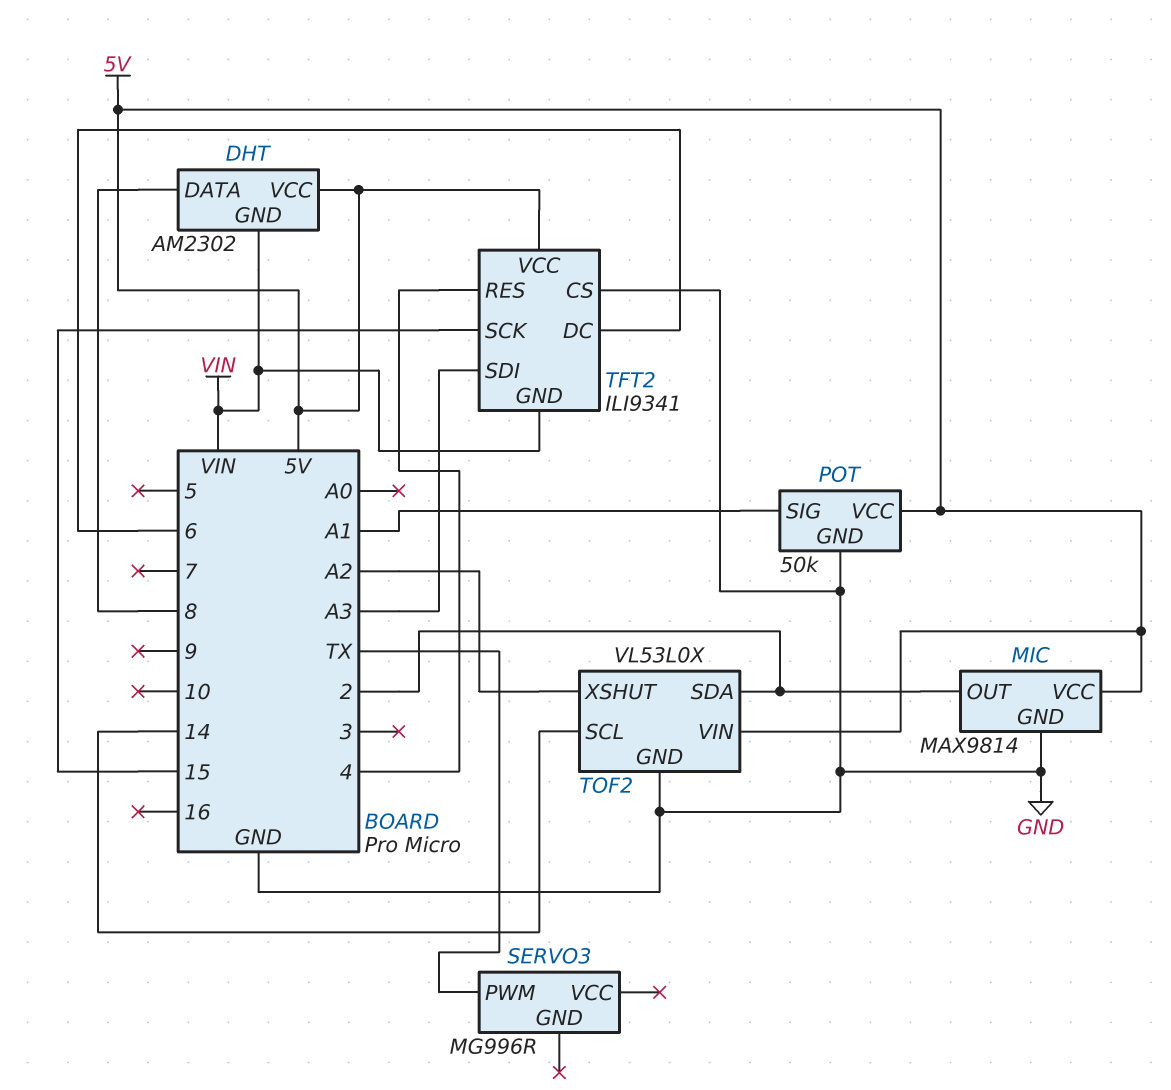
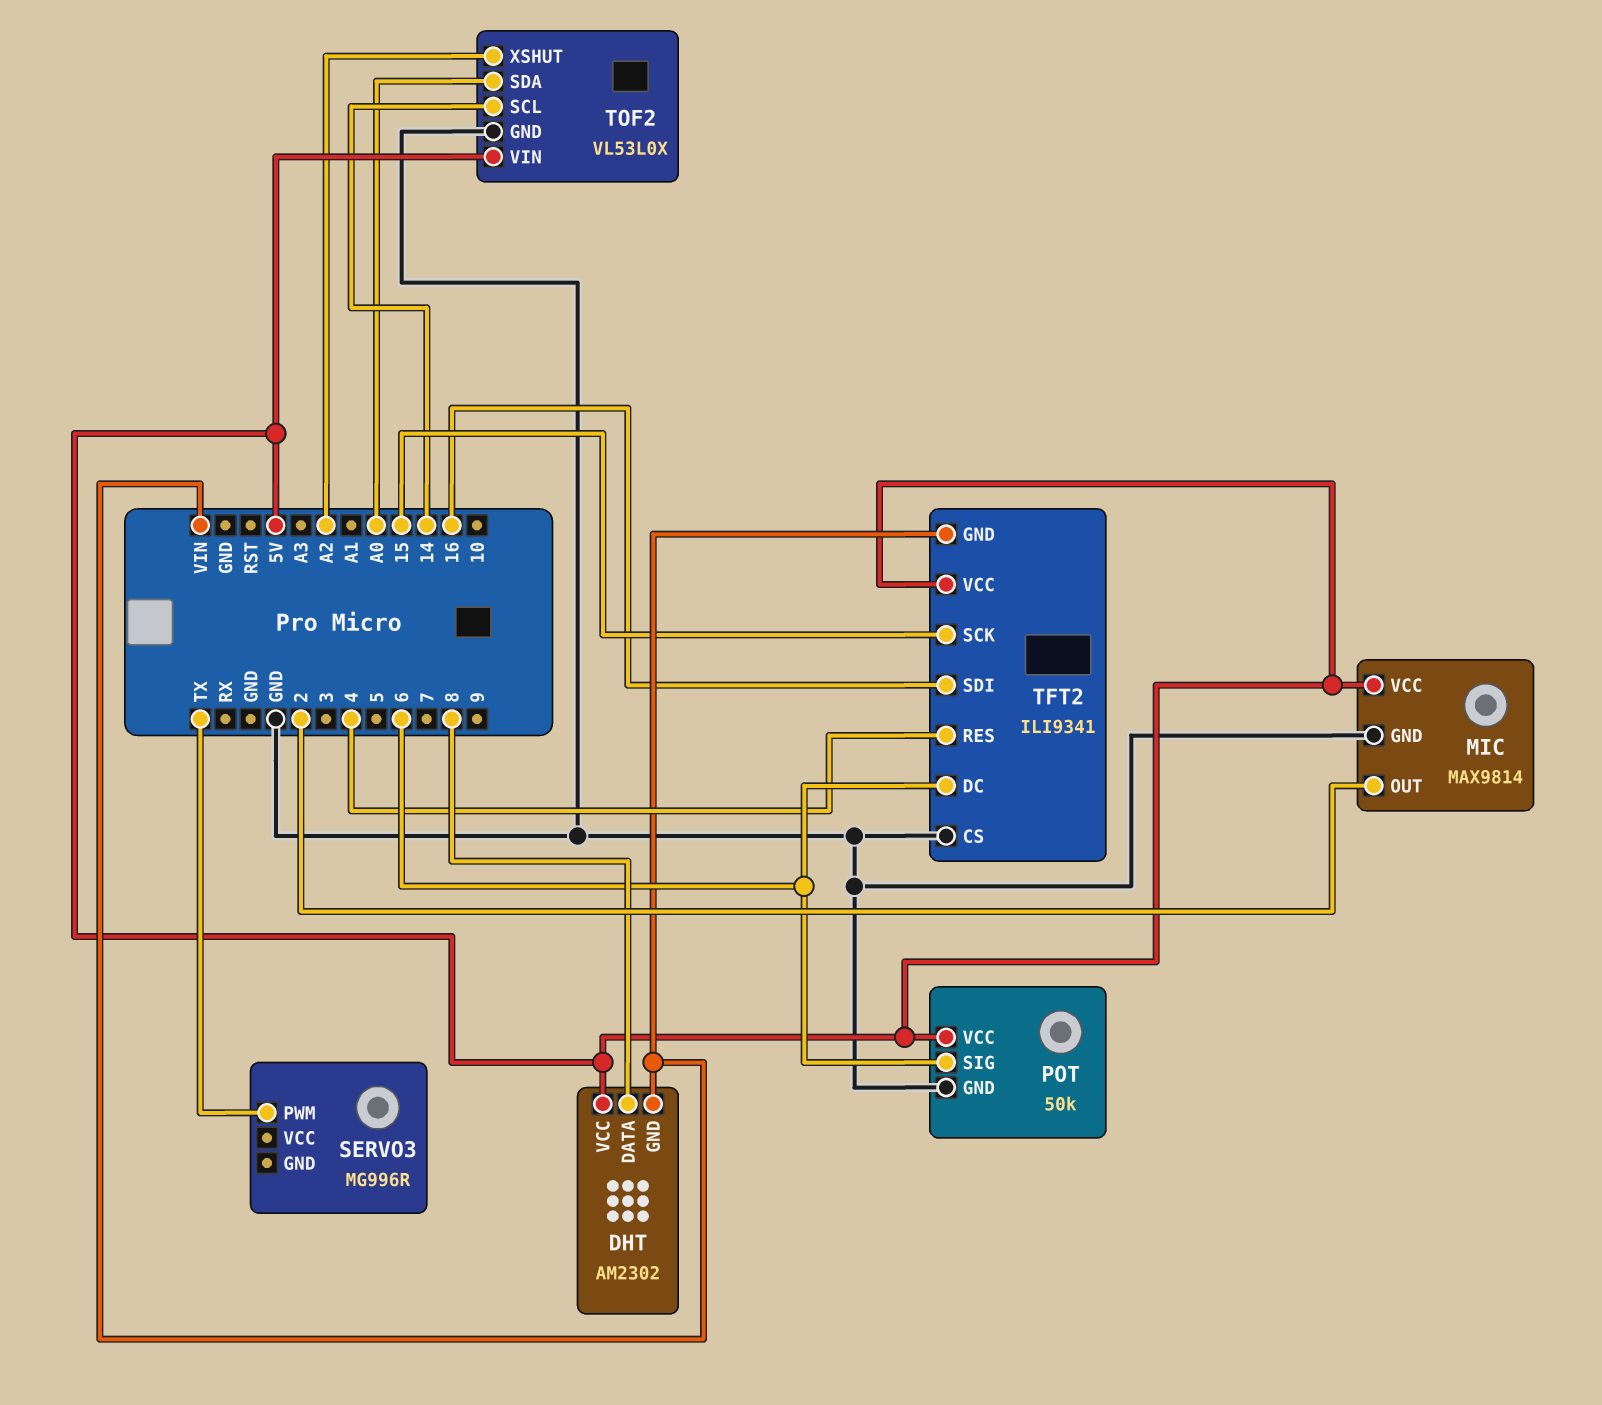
POT pin SIG: A1 -> 6
TFT2 pin SDI: A3 -> 16
TOF2 pin SDA: 2 -> A0

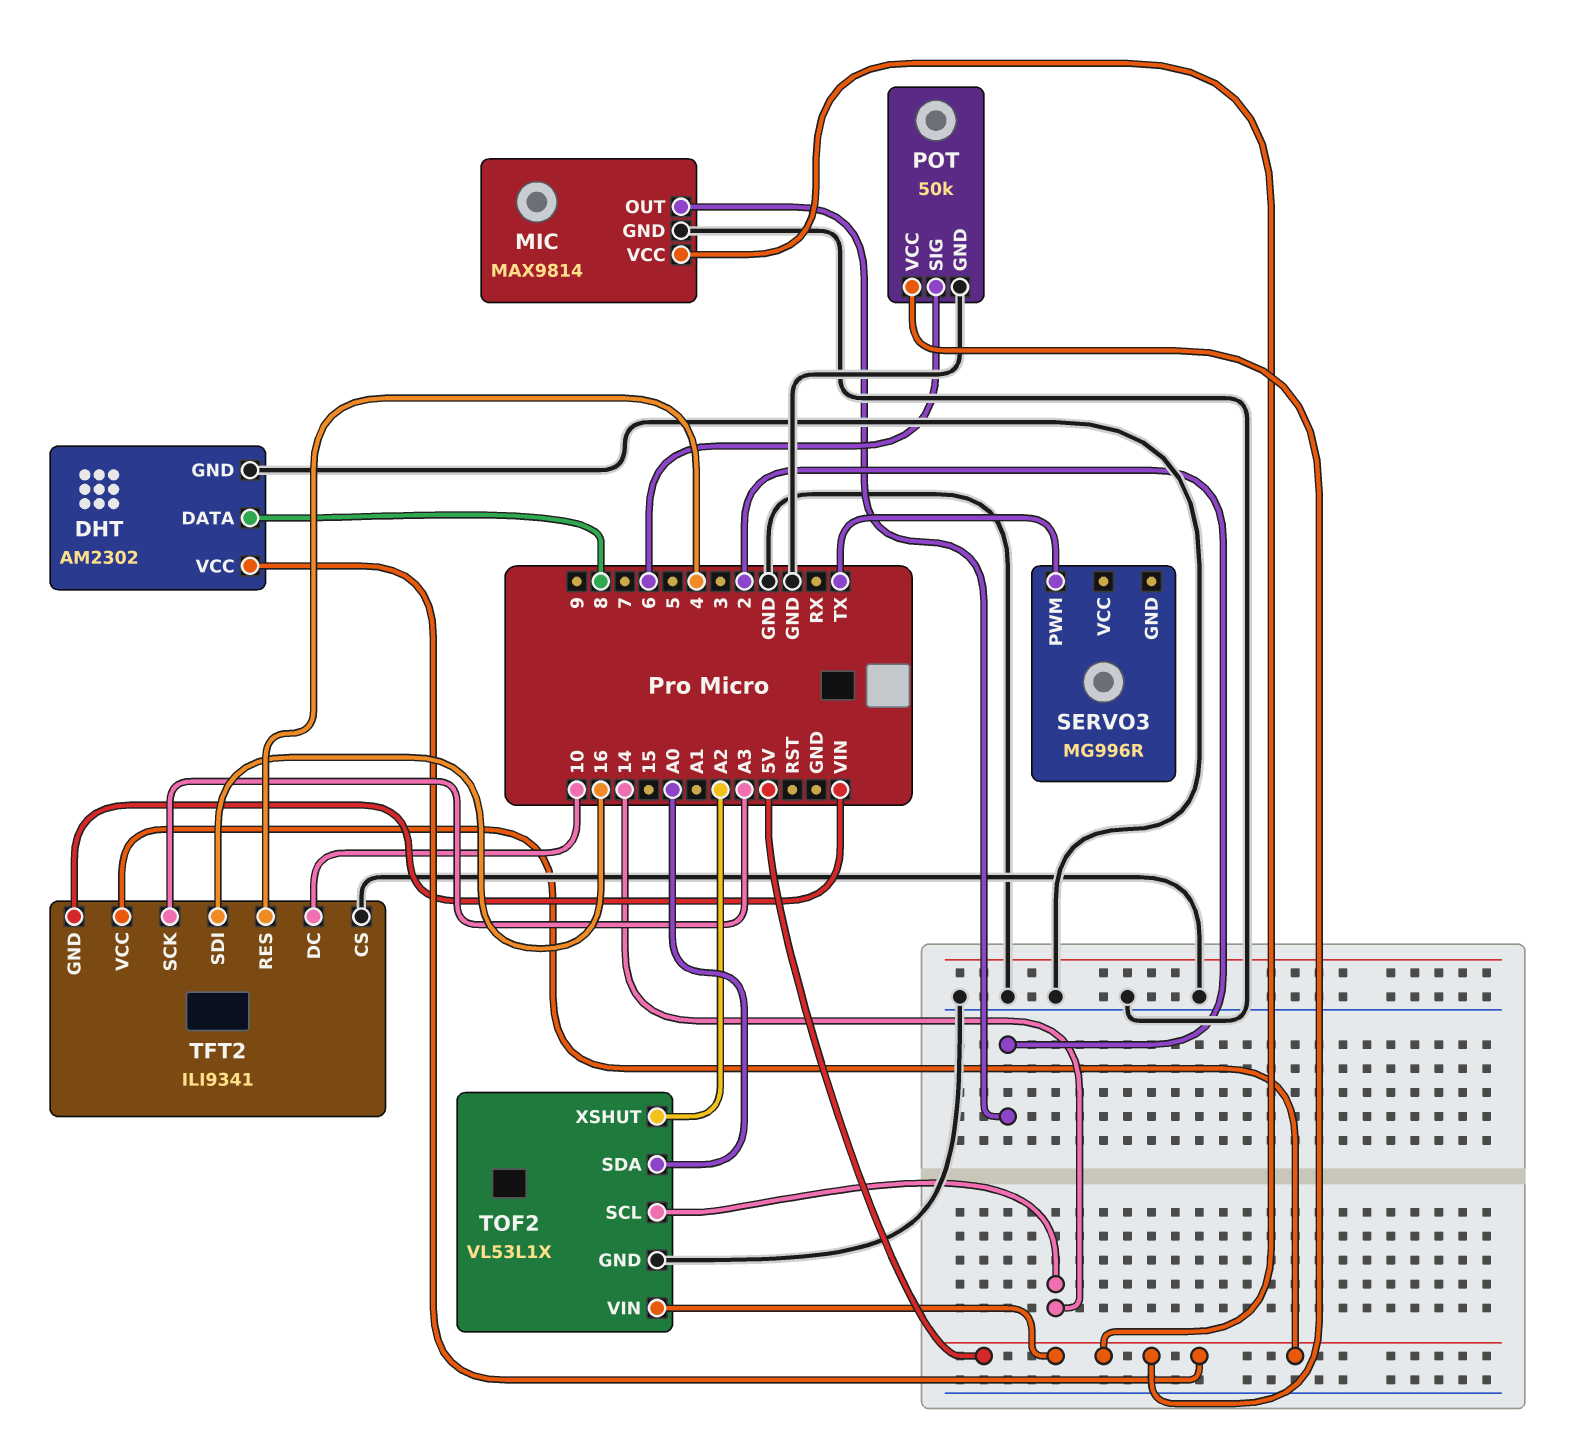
DHT pin GND: VIN -> GND
TFT2 pin DC: 6 -> 10
TFT2 pin SCK: 15 -> A3
TOF2: VL53L0X -> VL53L1X

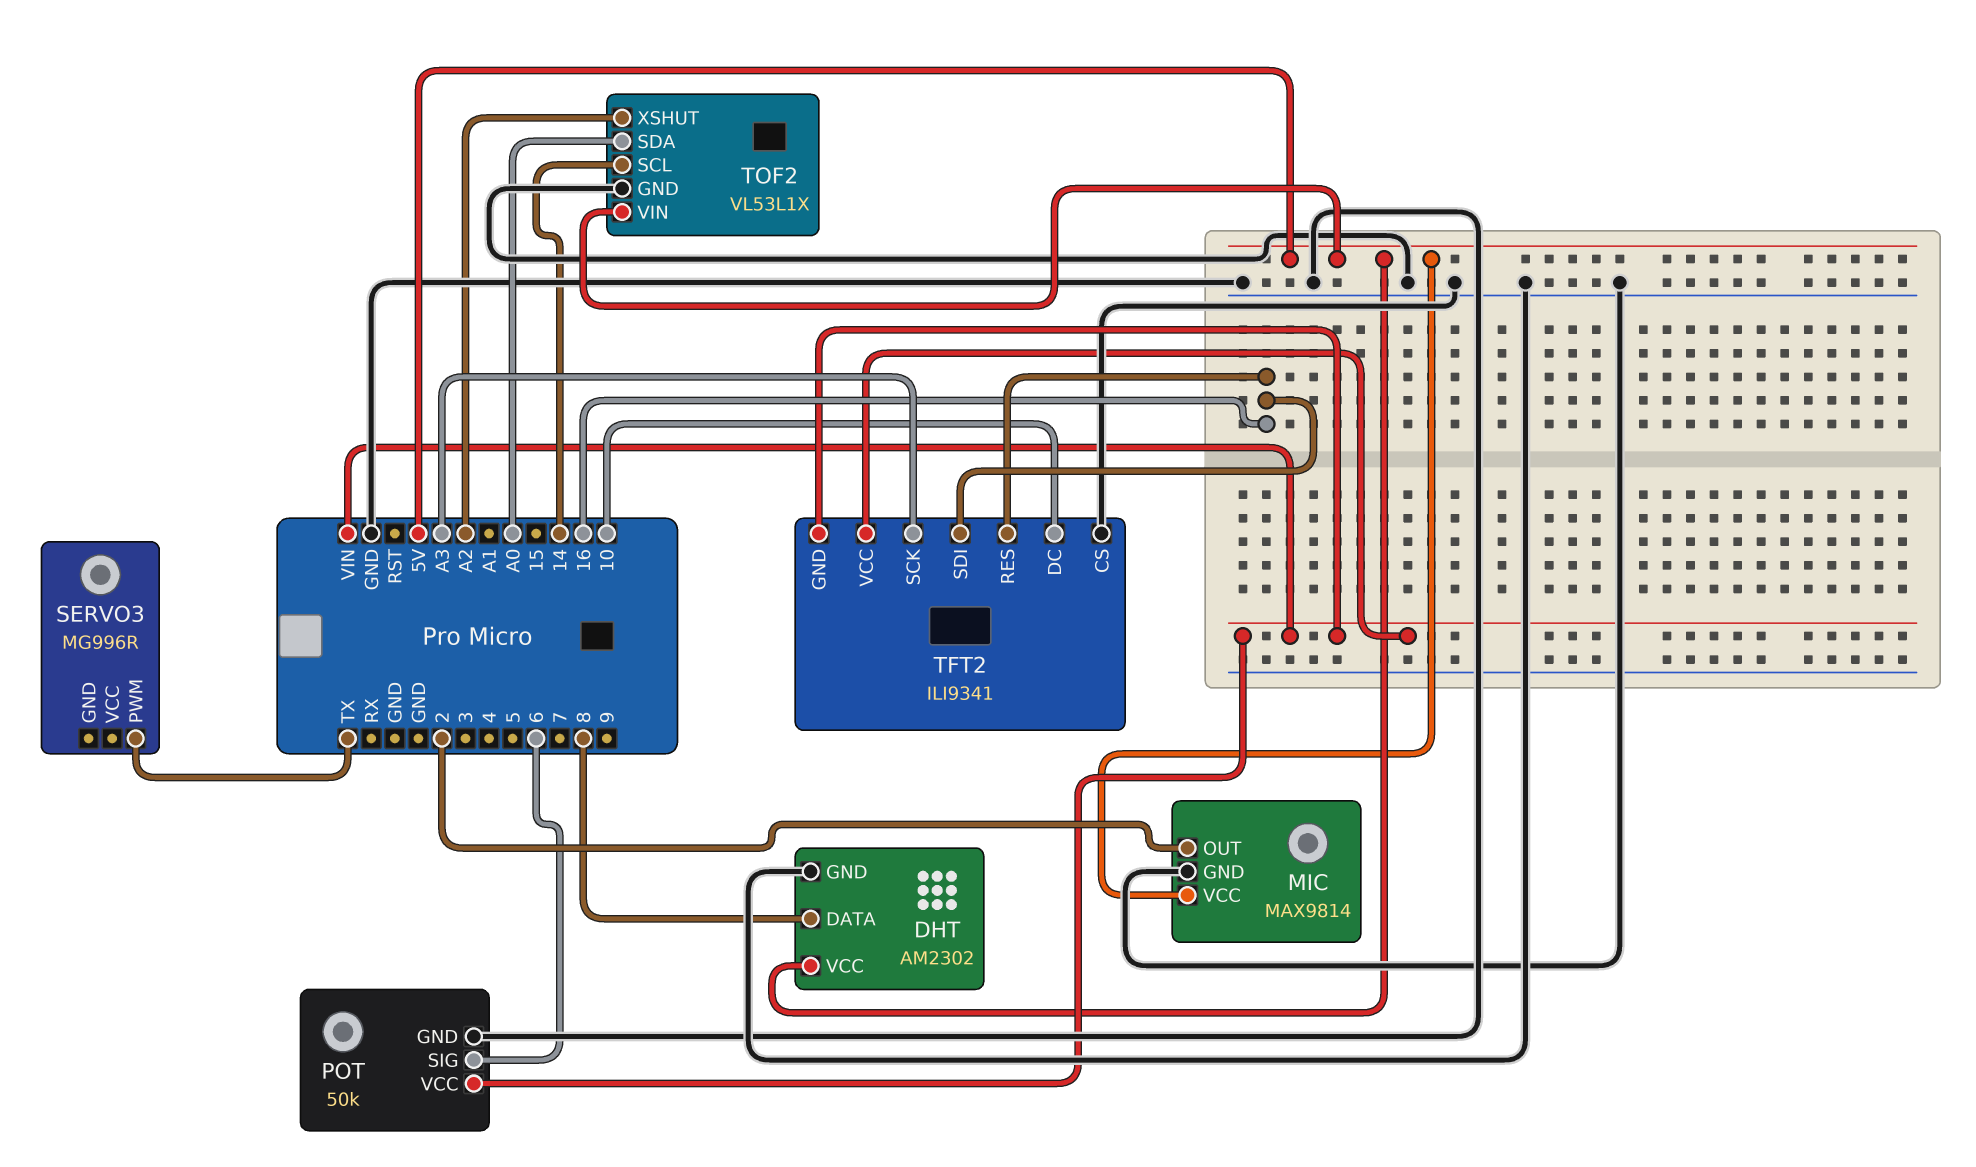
POT pin VCC: 5V -> VIN
TFT2 pin RES: 4 -> 16
TFT2 pin VCC: 5V -> VIN

